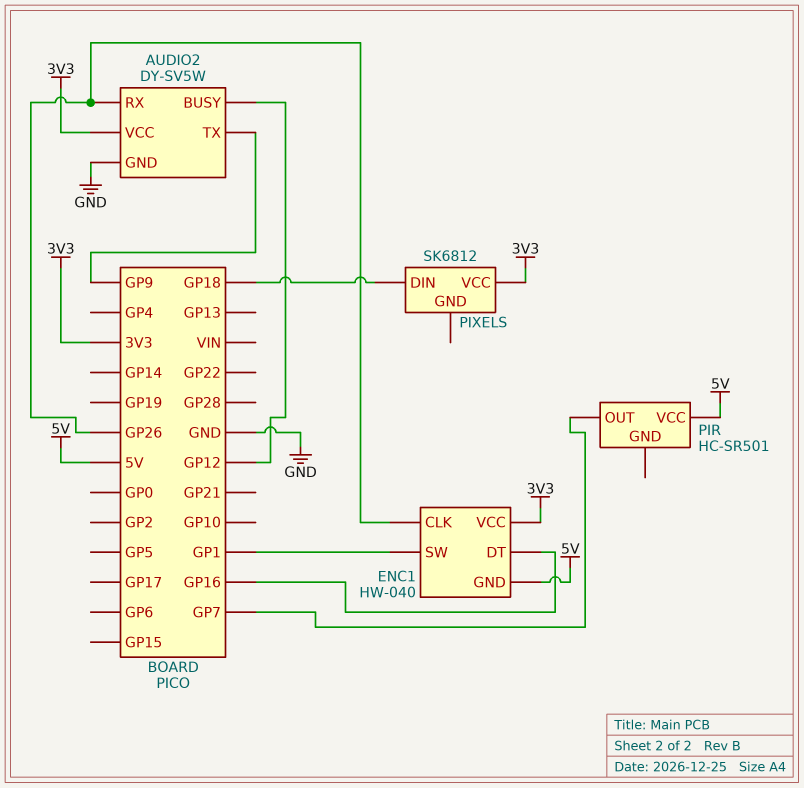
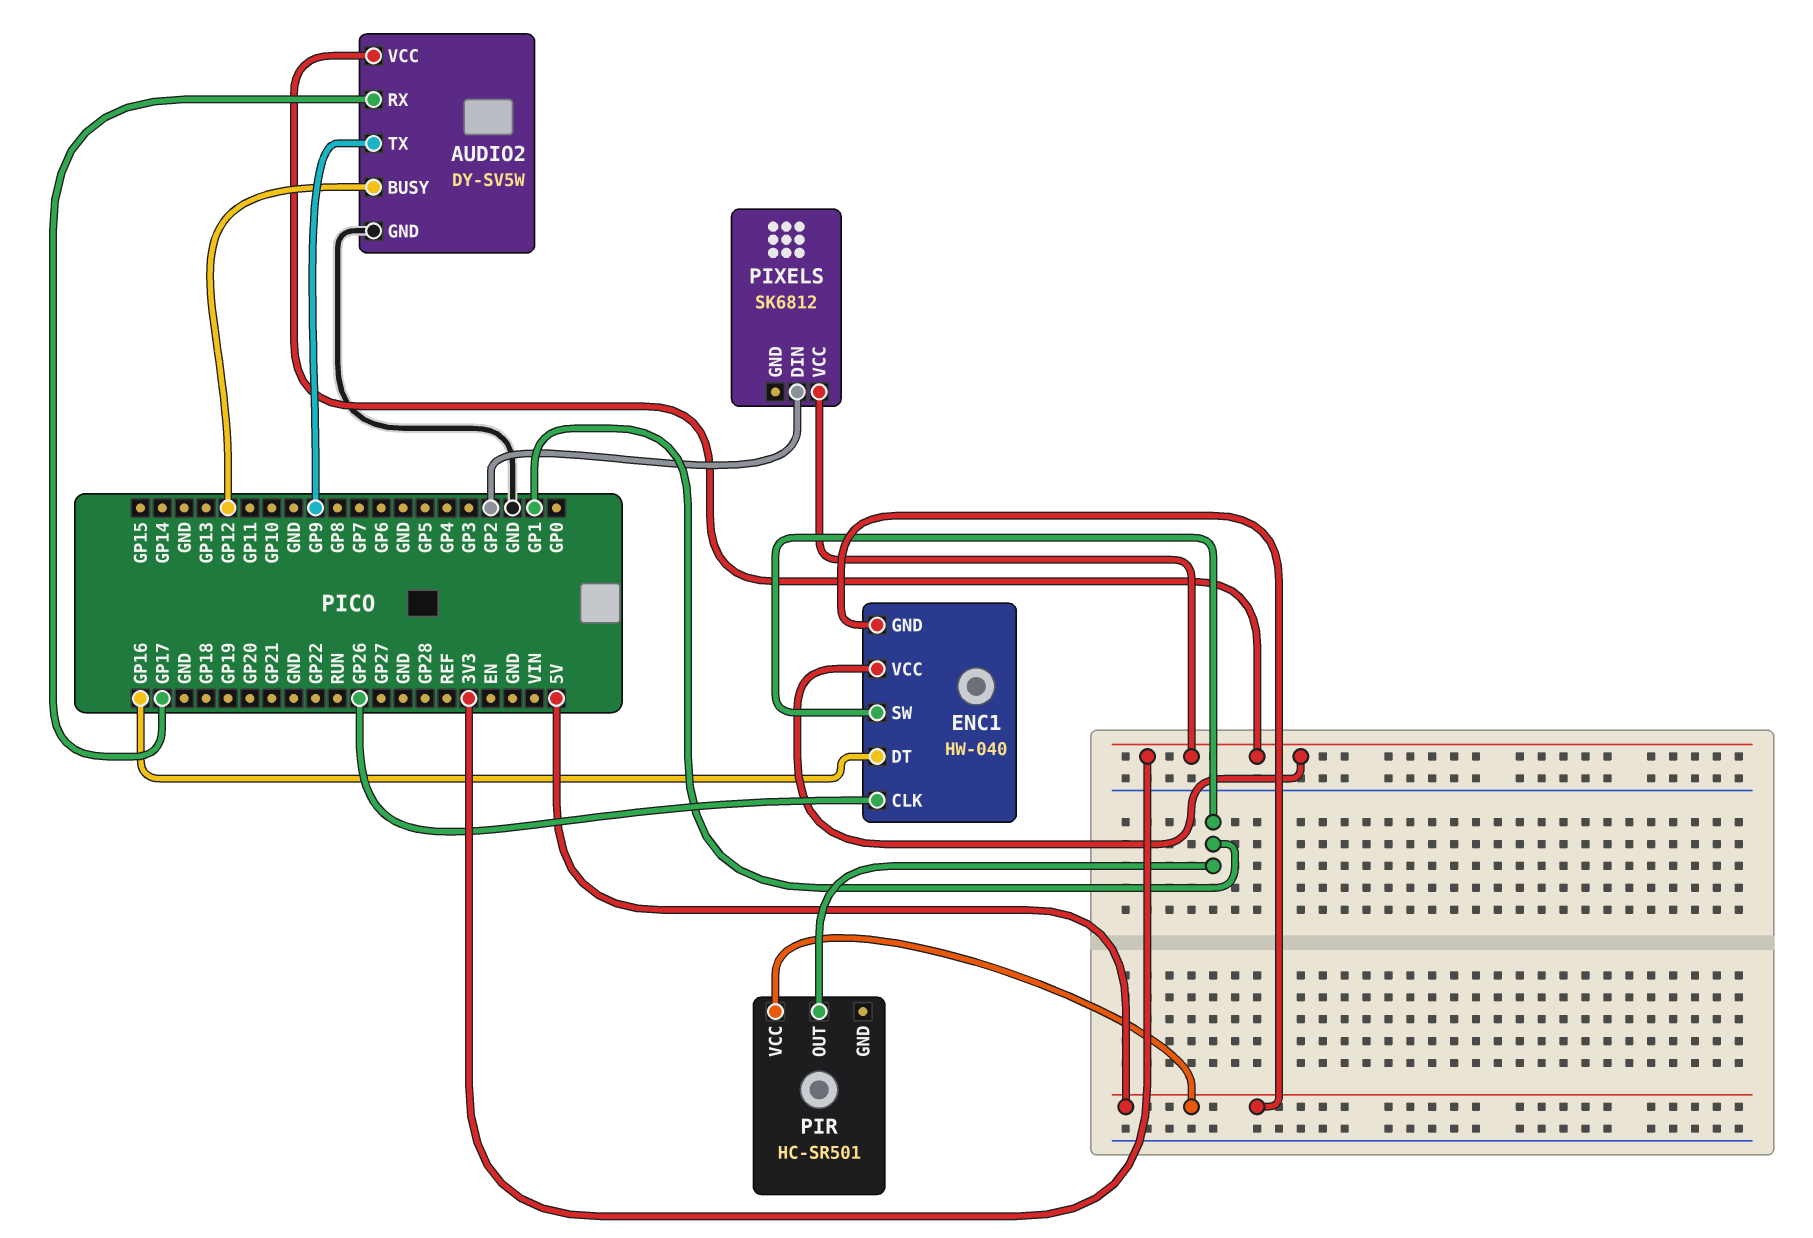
AUDIO2 pin RX: GP26 -> GP17
PIR pin OUT: GP7 -> GP1
PIXELS pin DIN: GP18 -> GP2

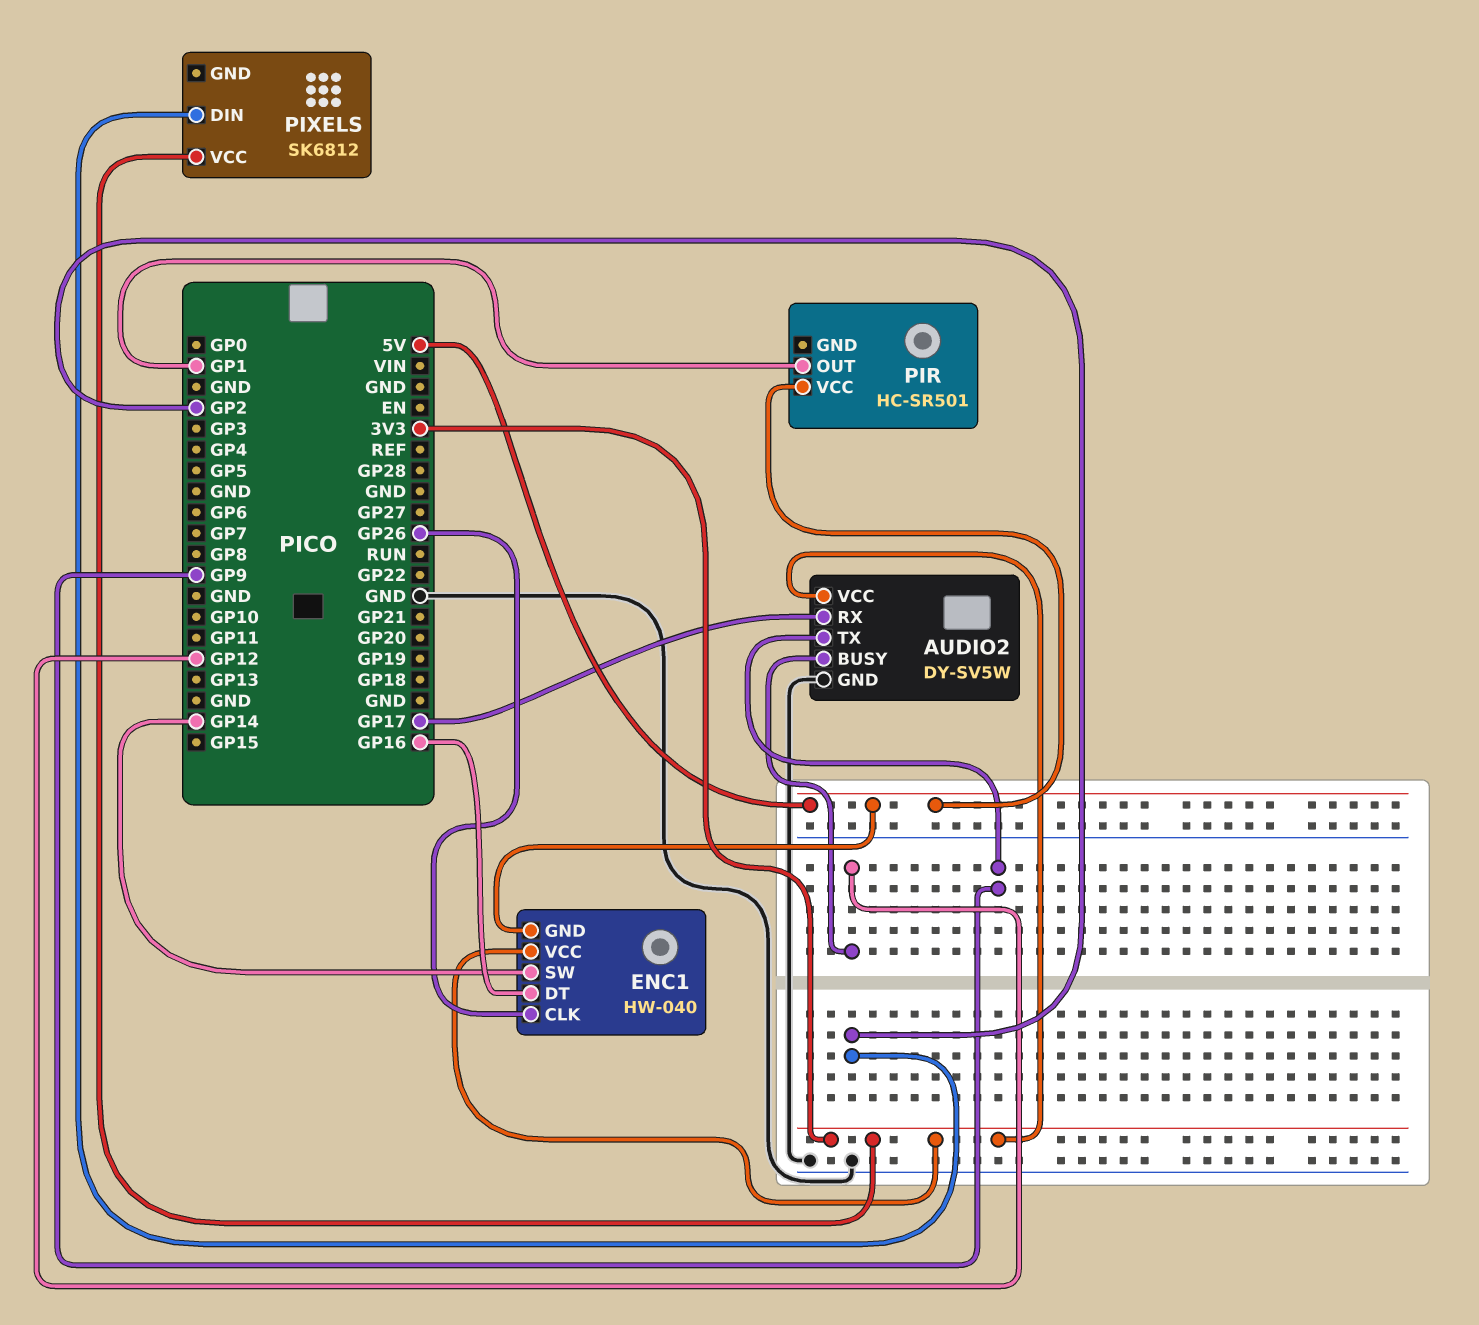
ENC1 pin SW: GP1 -> GP14

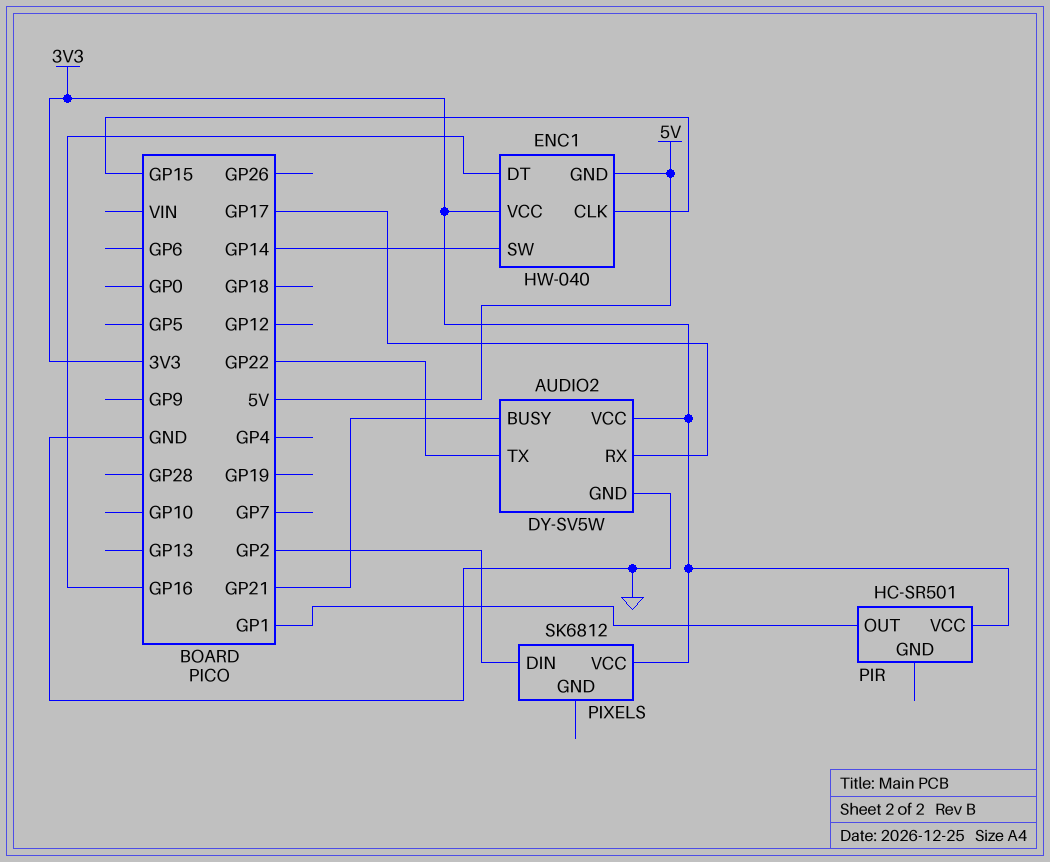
AUDIO2 pin BUSY: GP12 -> GP21
AUDIO2 pin TX: GP9 -> GP22
ENC1 pin CLK: GP26 -> GP15
PIR pin VCC: 5V -> 3V3

